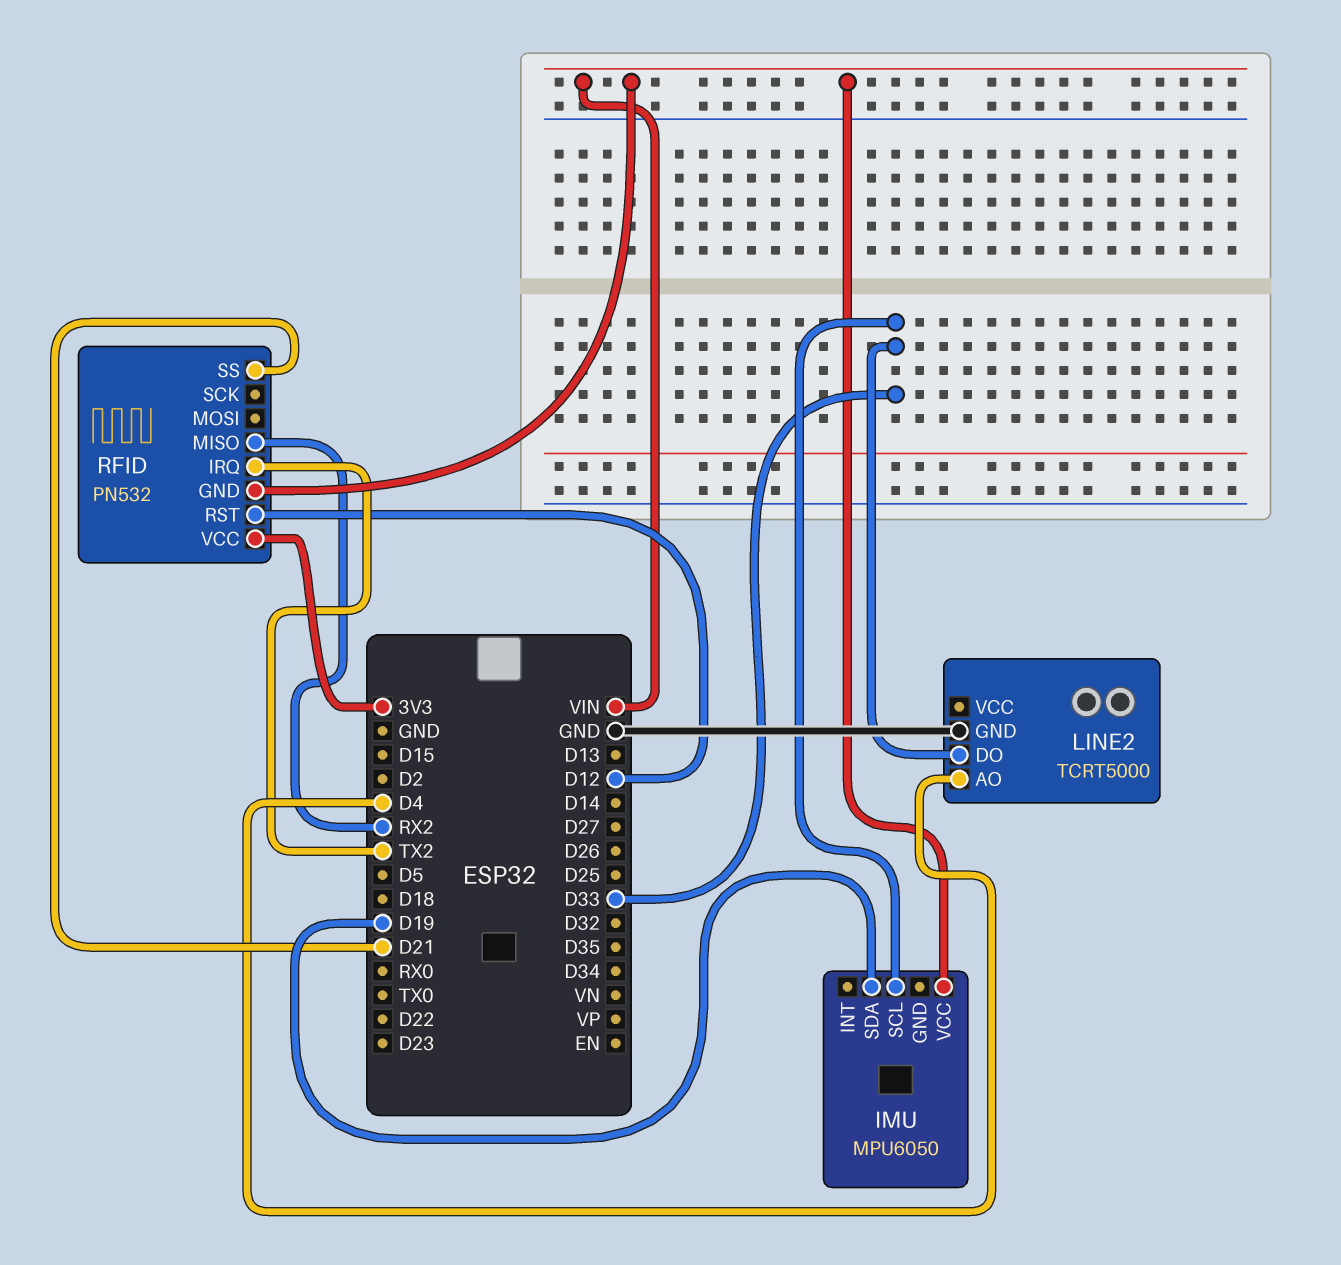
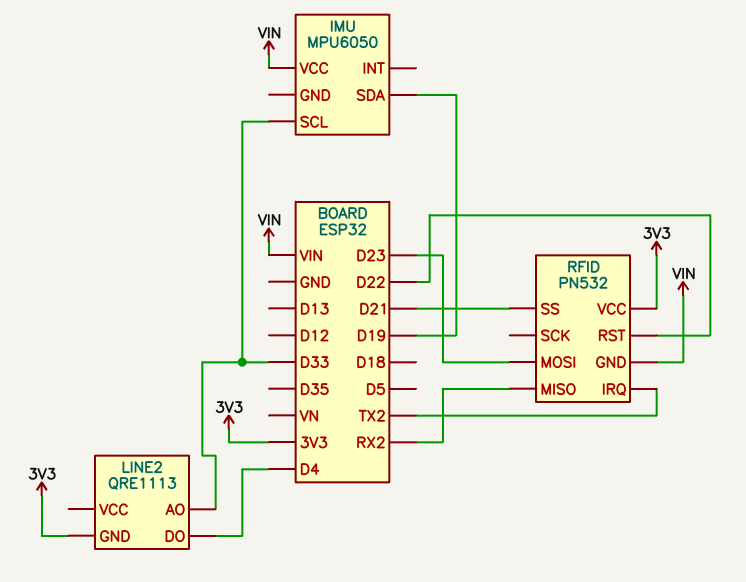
LINE2: TCRT5000 -> QRE1113
LINE2 pin AO: D4 -> D33
LINE2 pin DO: D33 -> D4
LINE2 pin GND: GND -> 3V3
RFID pin MOSI: none -> D23
RFID pin RST: D12 -> D22

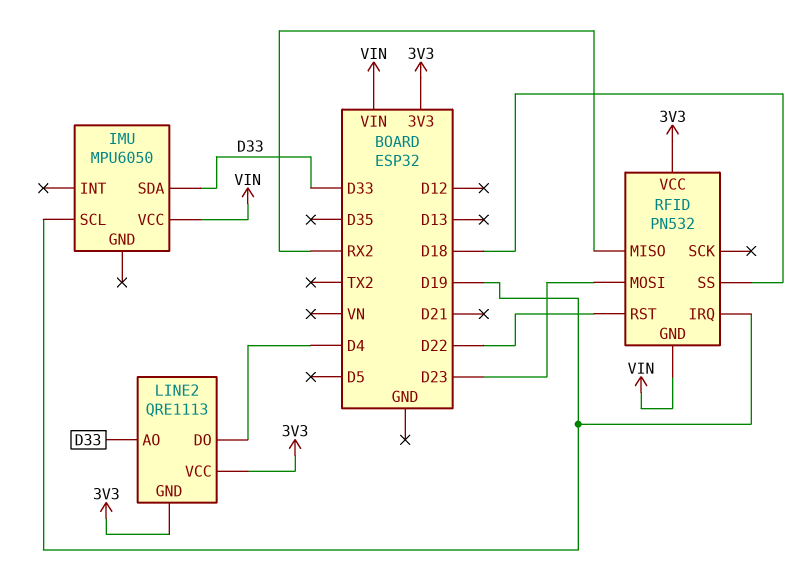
IMU pin SCL: D33 -> D19
IMU pin SDA: D19 -> D33
LINE2 pin VCC: none -> 3V3
RFID pin IRQ: TX2 -> D19
RFID pin SS: D21 -> D18

